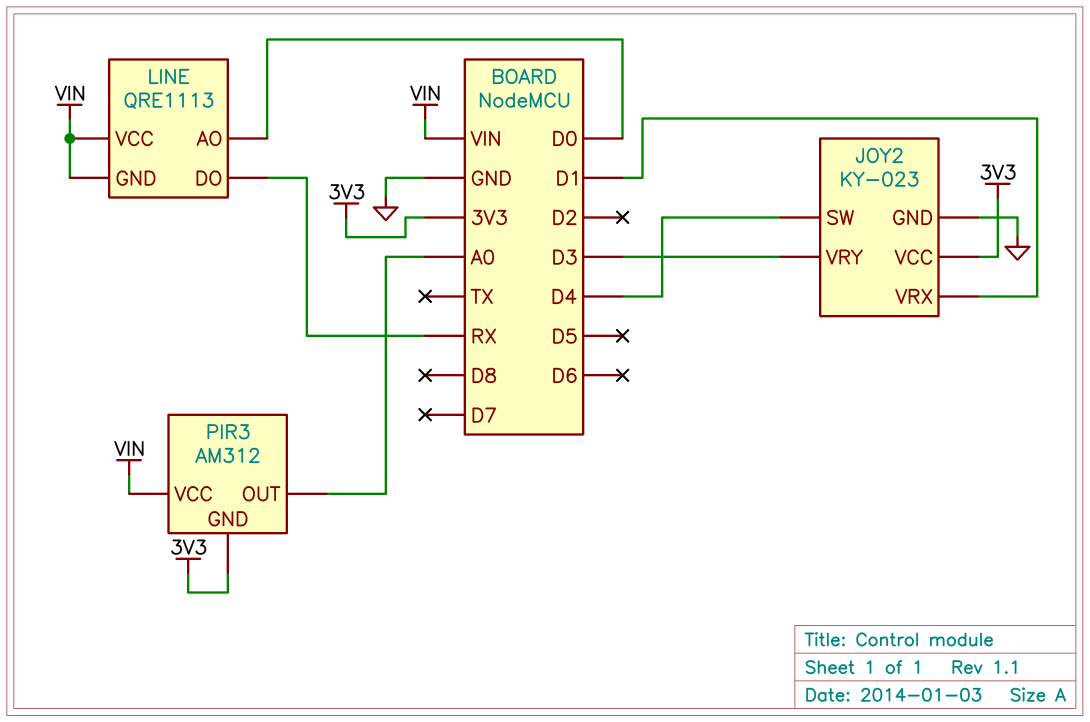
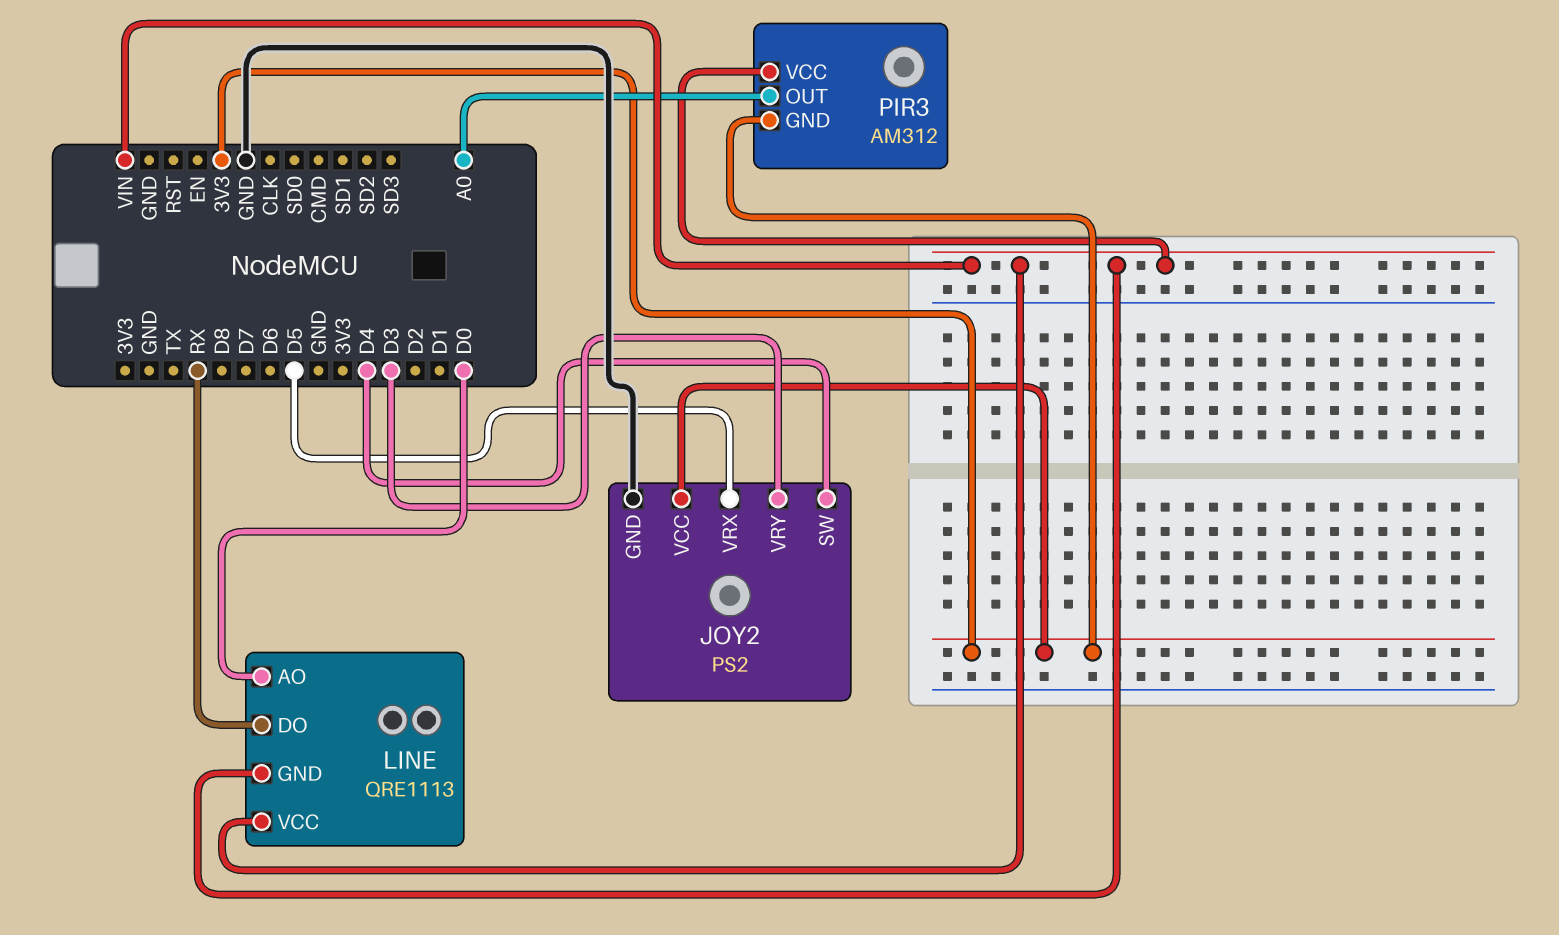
JOY2: KY-023 -> PS2
JOY2 pin VRX: D1 -> D5

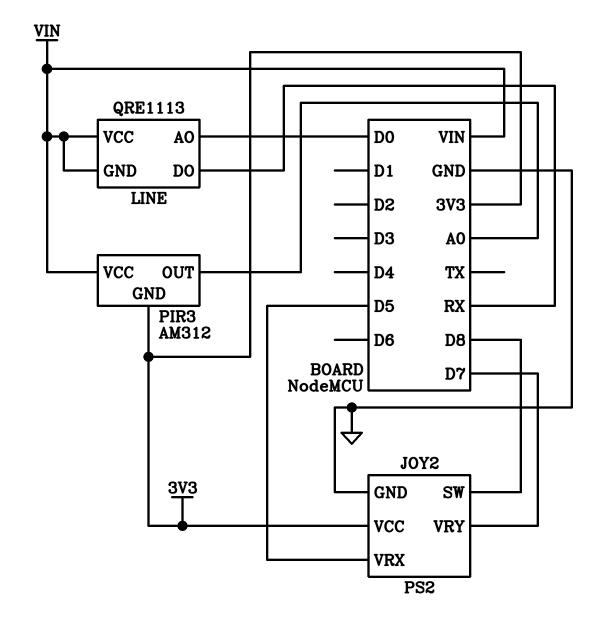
JOY2 pin SW: D4 -> D8
JOY2 pin VRY: D3 -> D7

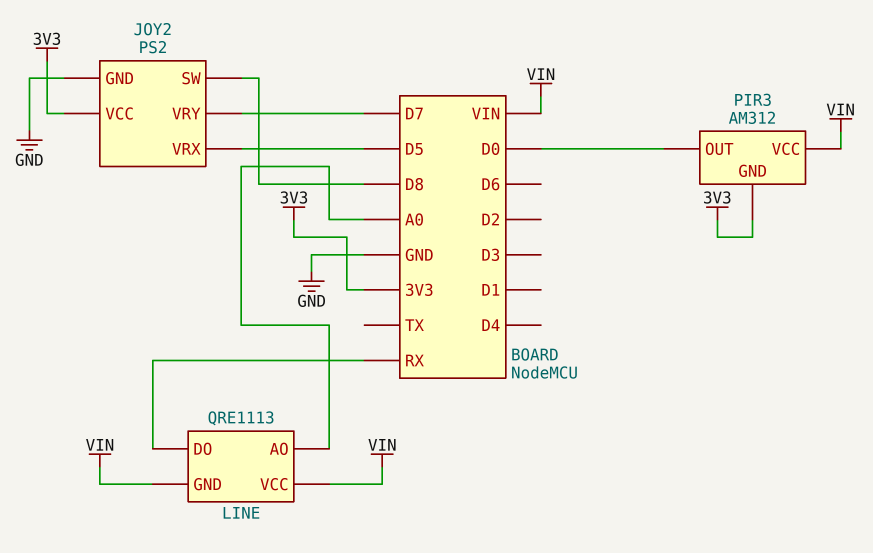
LINE pin AO: D0 -> A0
PIR3 pin OUT: A0 -> D0

